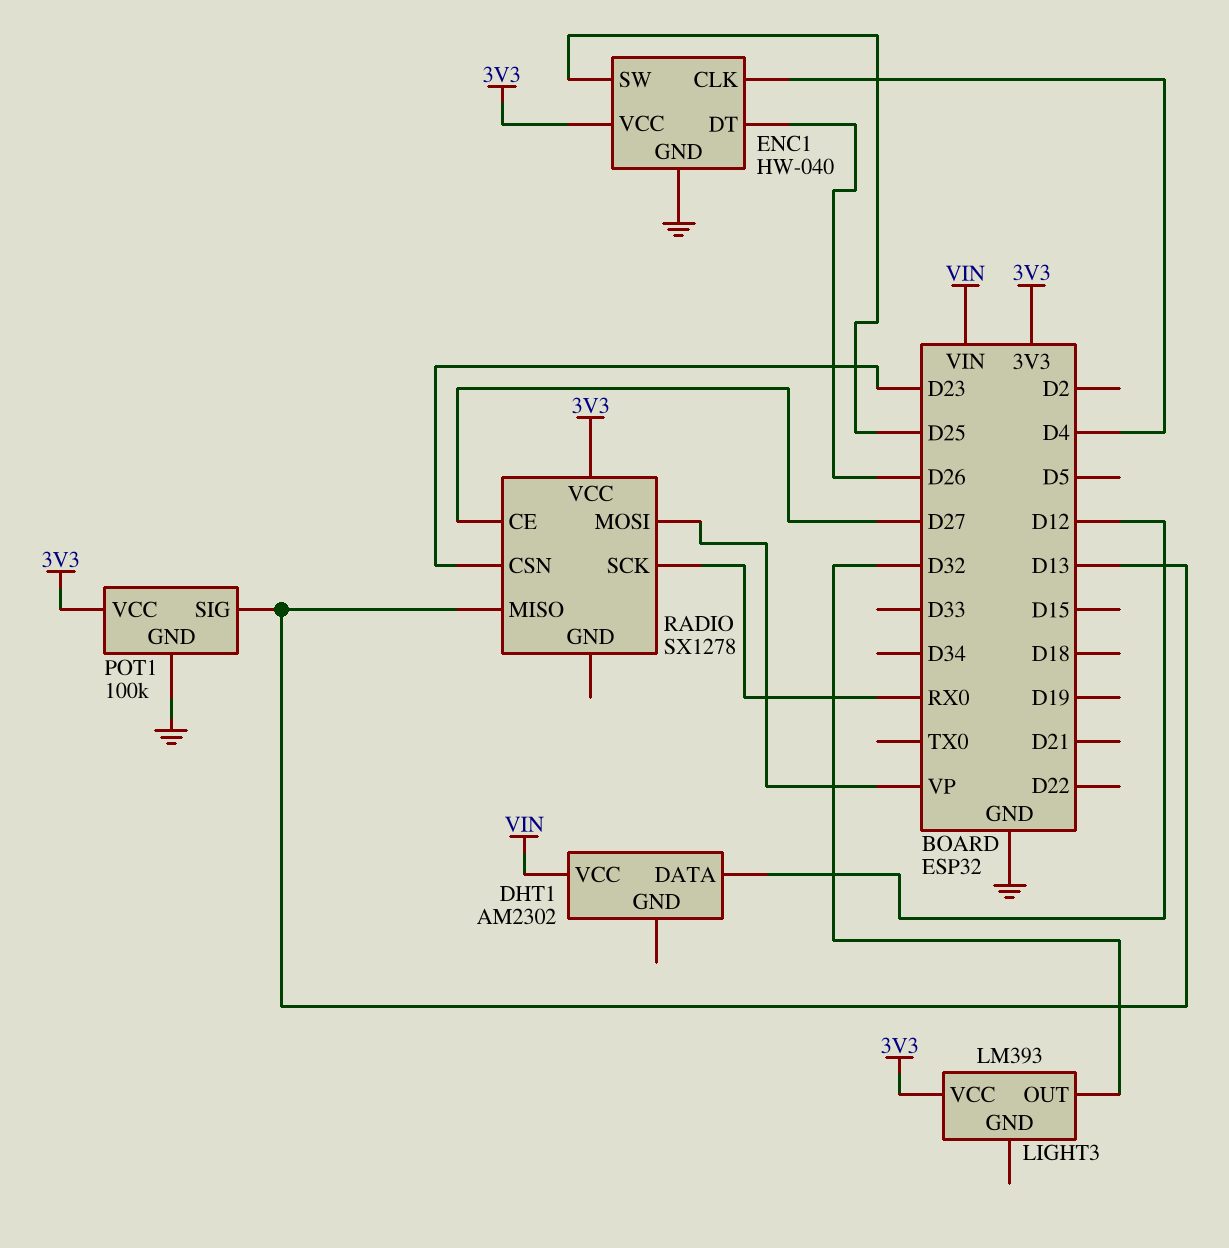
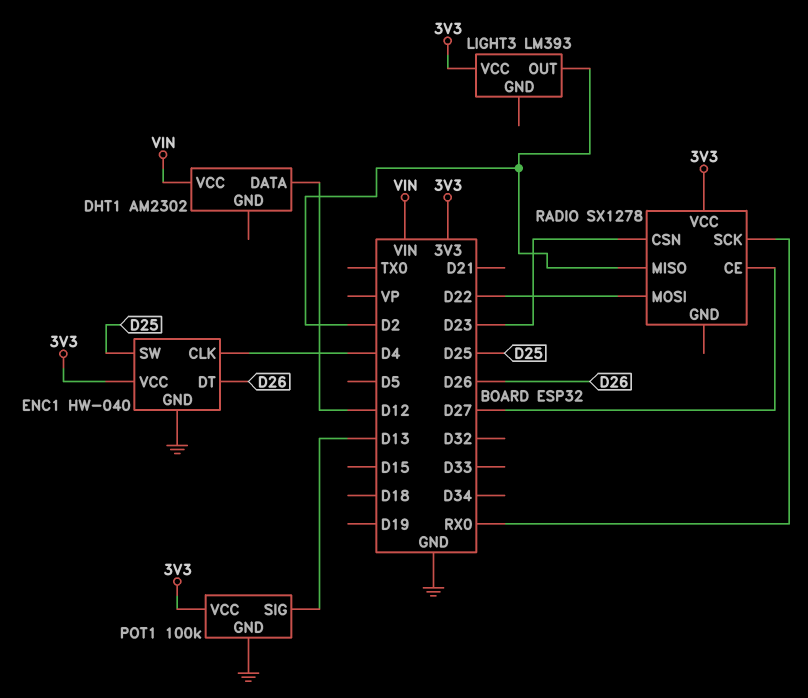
LIGHT3 pin OUT: D32 -> D2
RADIO pin MISO: D13 -> D2
RADIO pin MOSI: VP -> D22

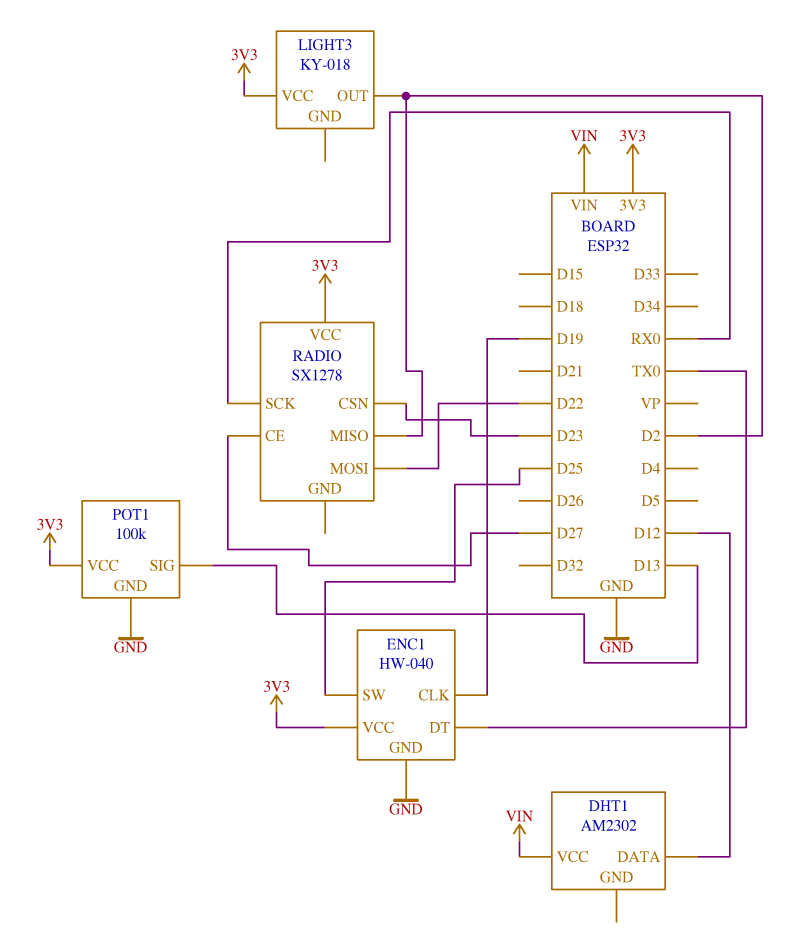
ENC1 pin CLK: D4 -> D19
ENC1 pin DT: D26 -> TX0
LIGHT3: LM393 -> KY-018

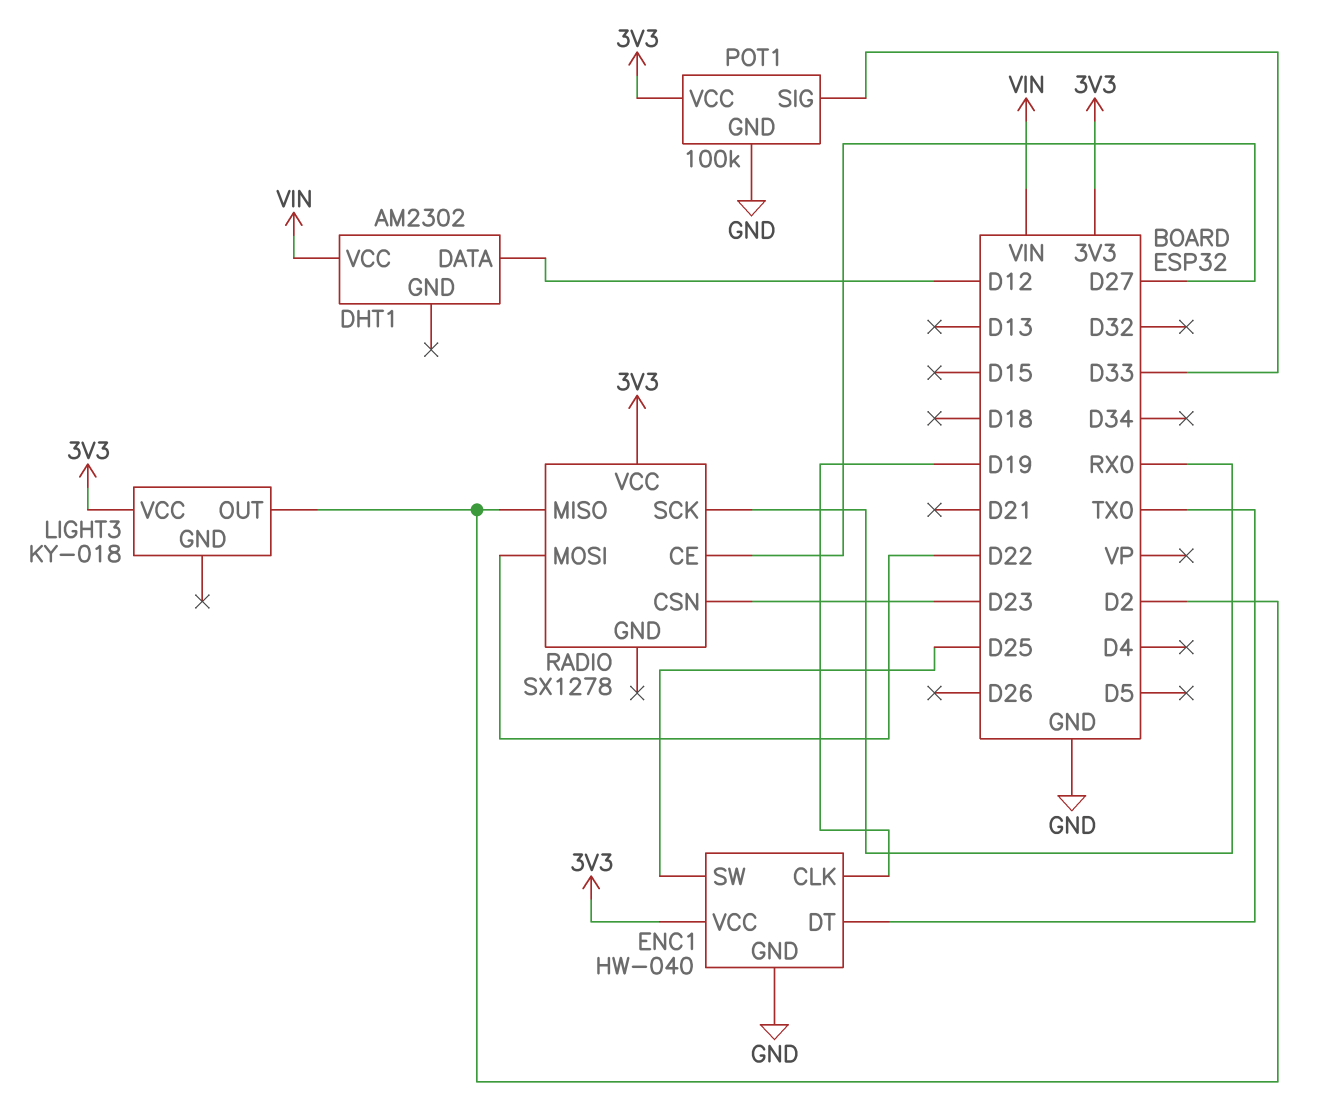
POT1 pin SIG: D13 -> D33

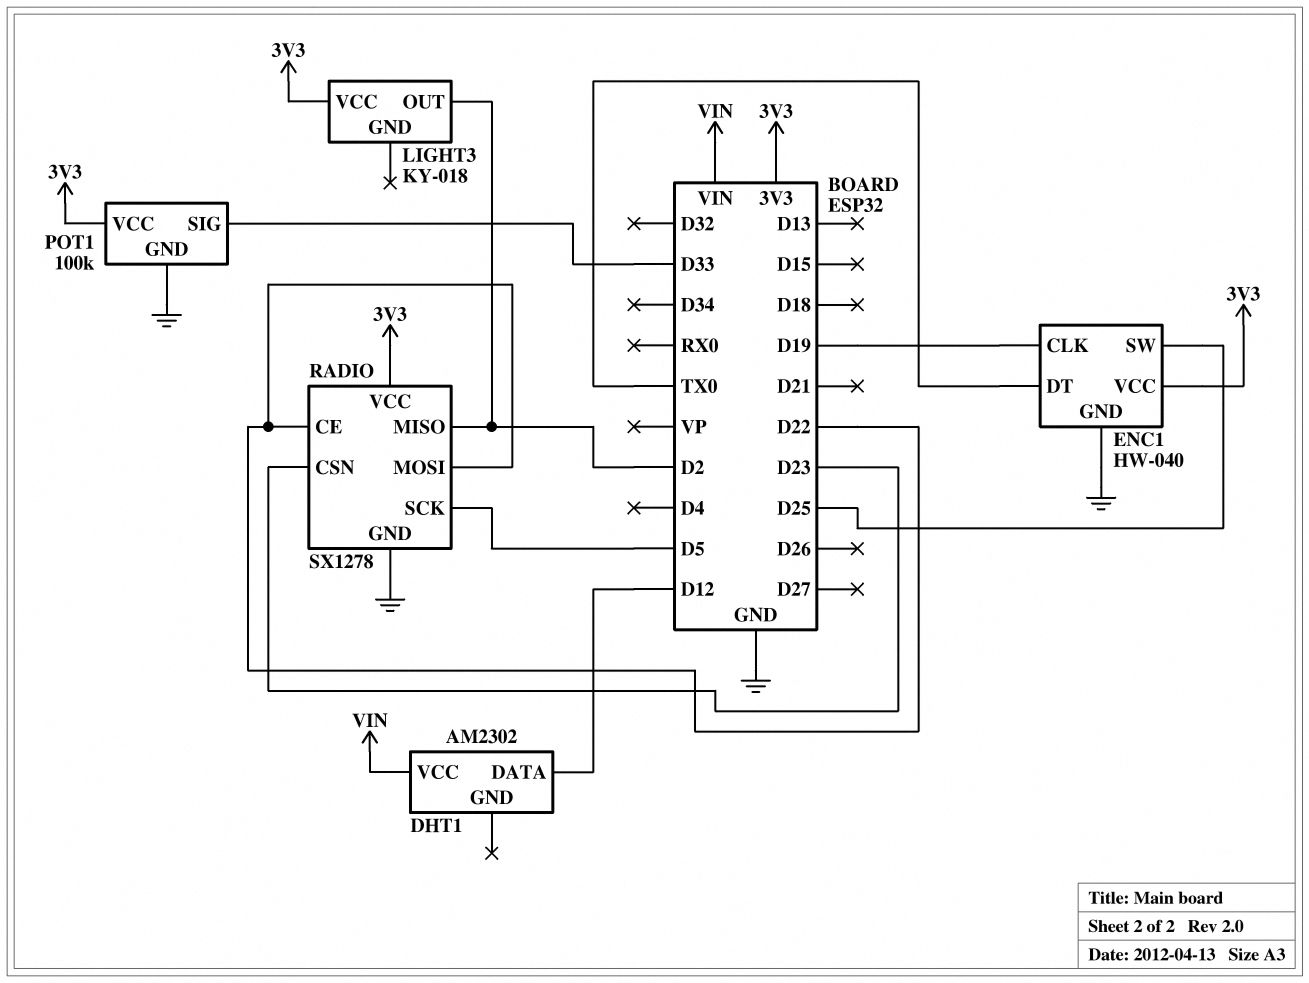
RADIO pin CE: D27 -> D22
RADIO pin GND: none -> GND
RADIO pin SCK: RX0 -> D5

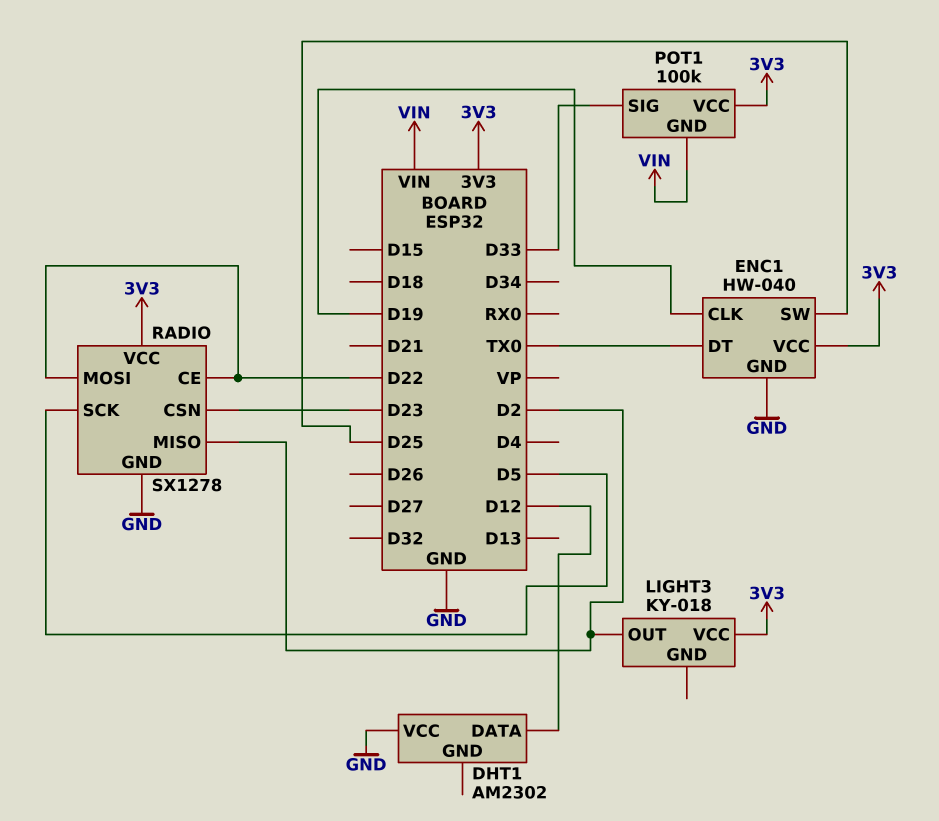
DHT1 pin VCC: VIN -> GND
POT1 pin GND: GND -> VIN

